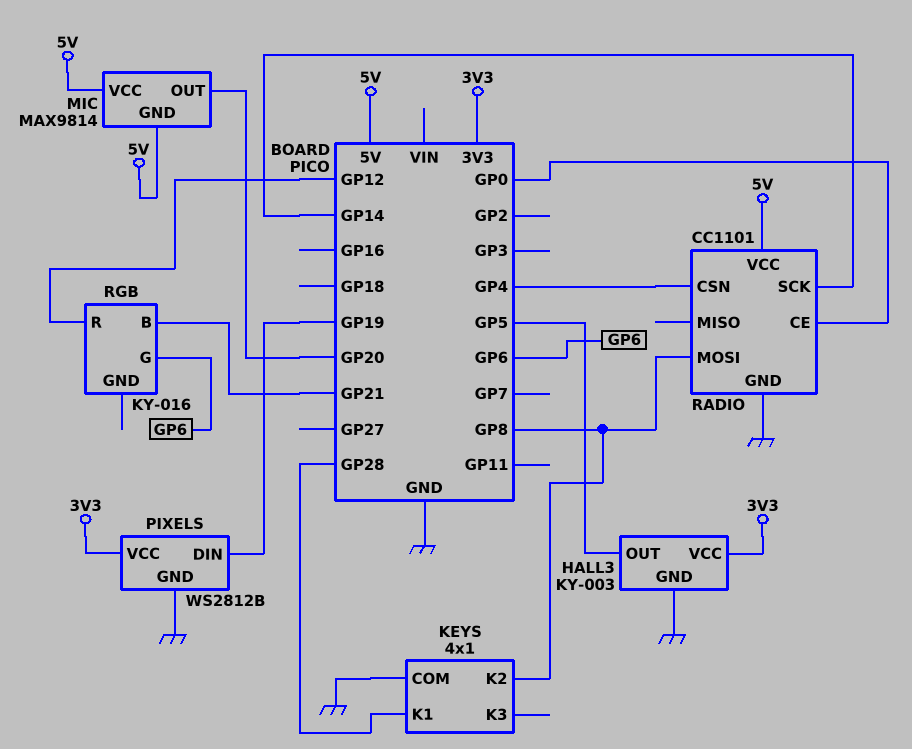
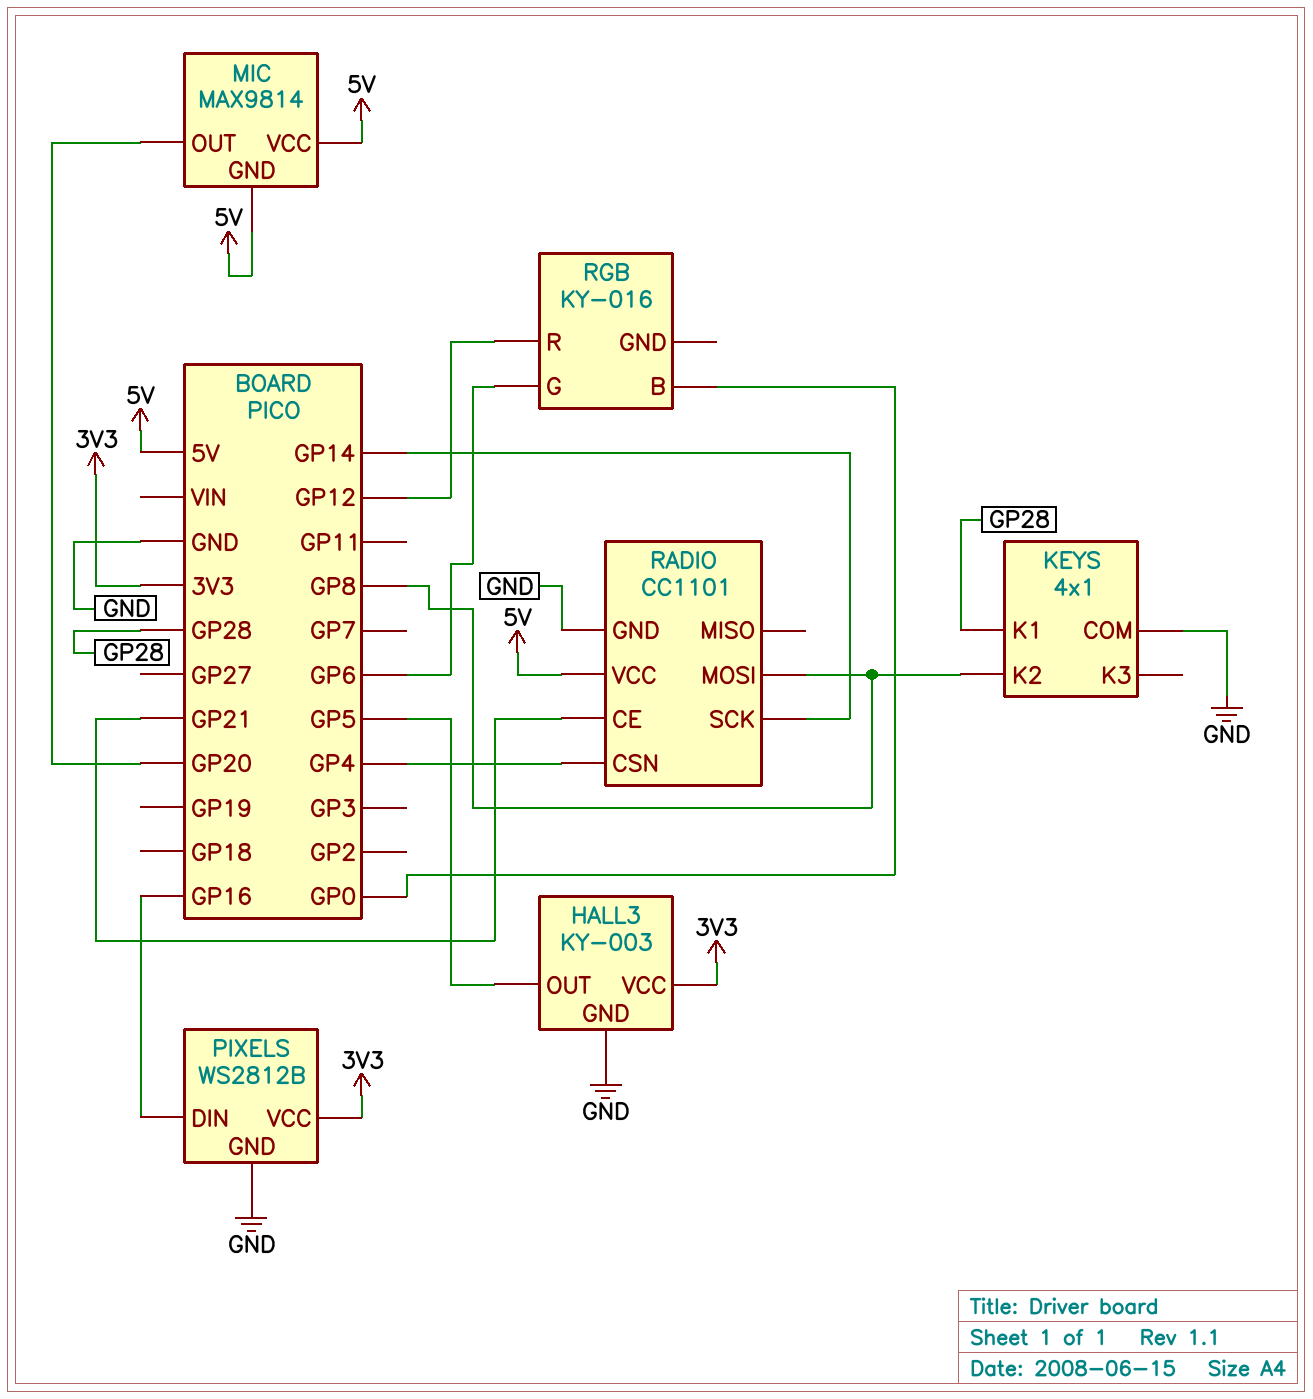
PIXELS pin DIN: GP19 -> GP16
RADIO pin CE: GP0 -> GP21
RGB pin B: GP21 -> GP0

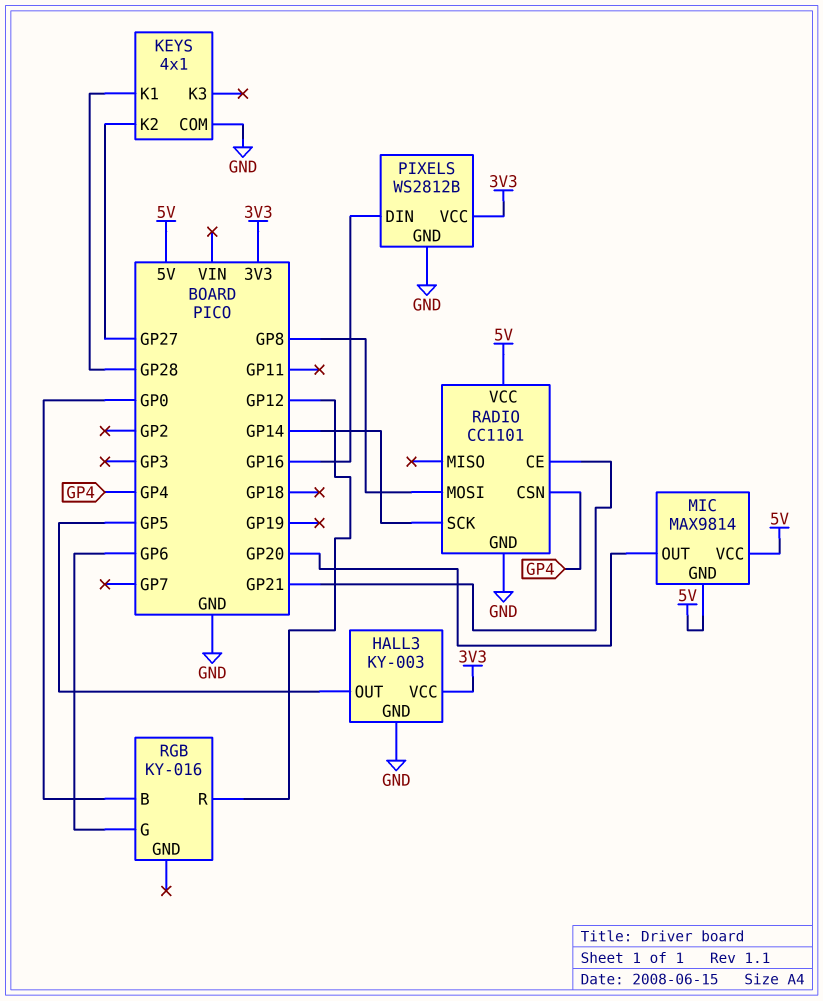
KEYS pin K2: GP8 -> GP27

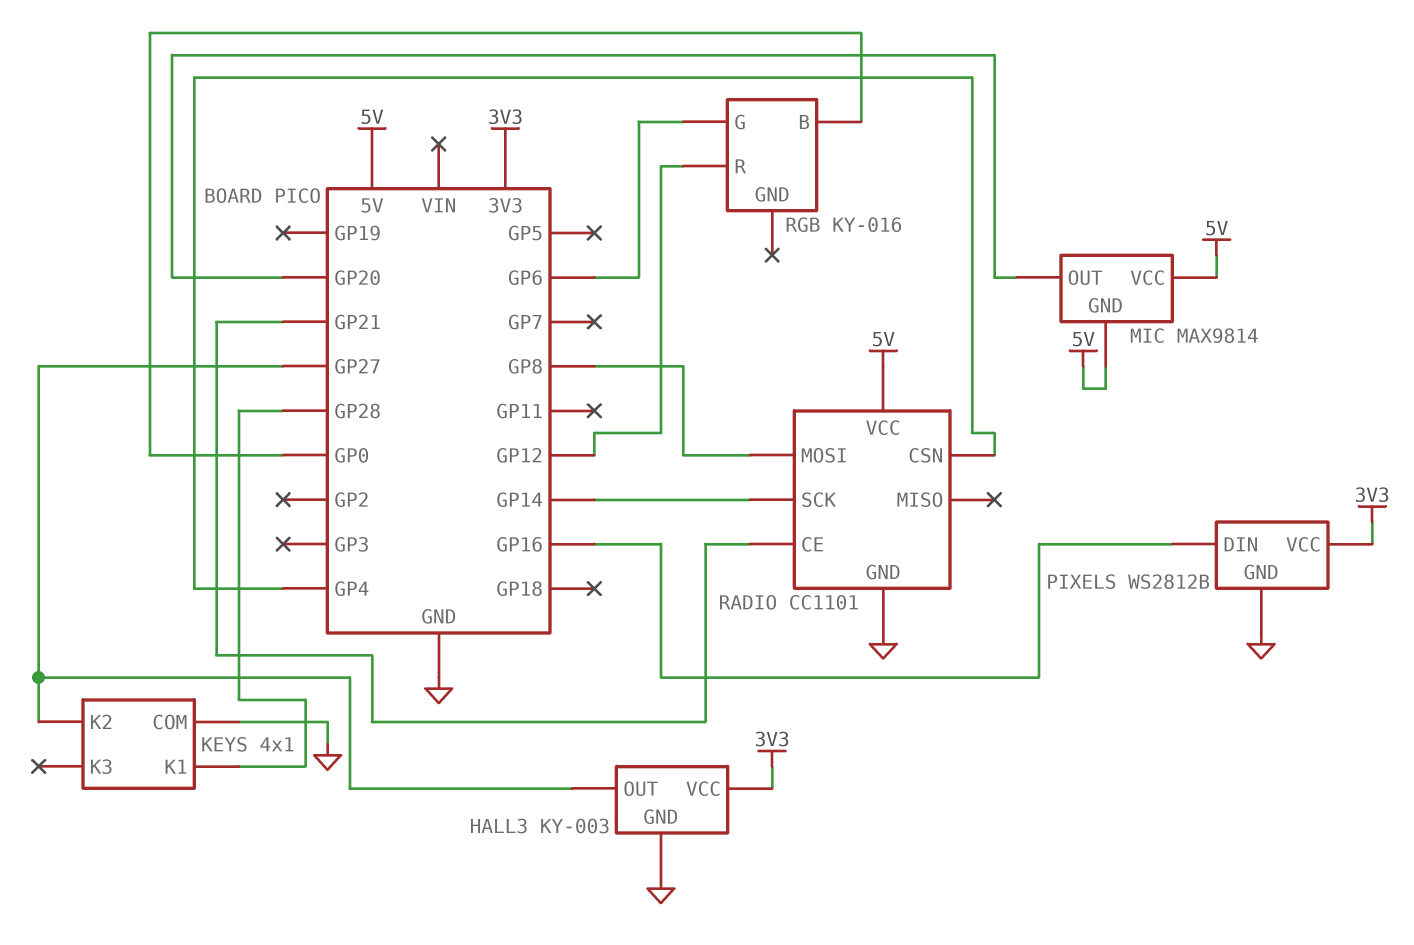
HALL3 pin OUT: GP5 -> GP27

